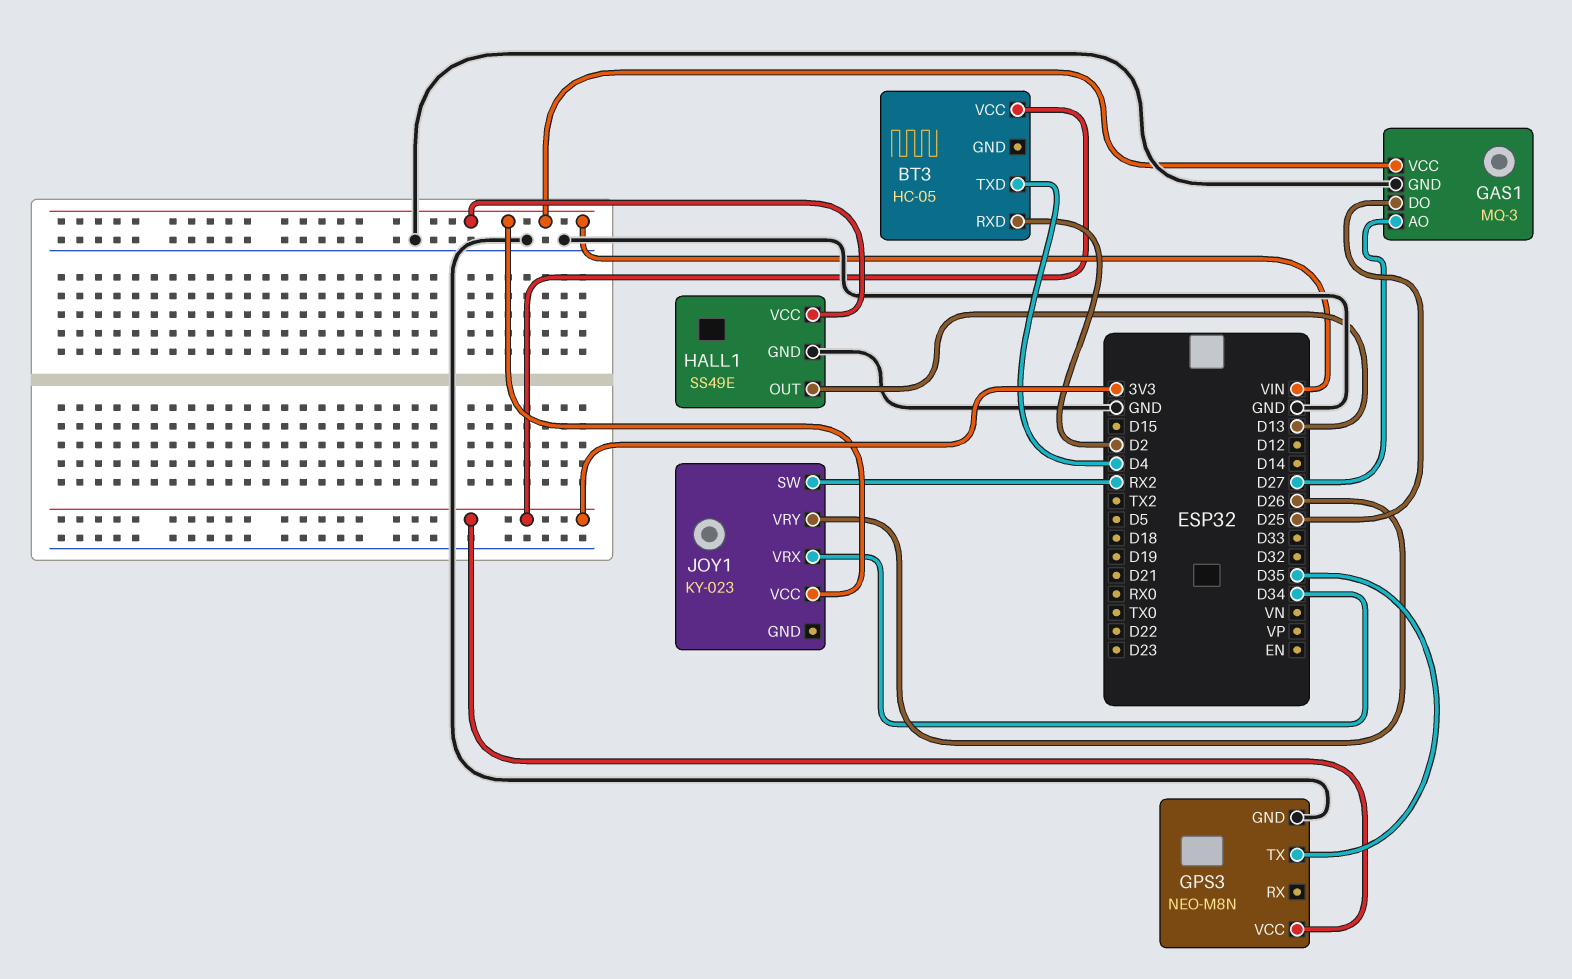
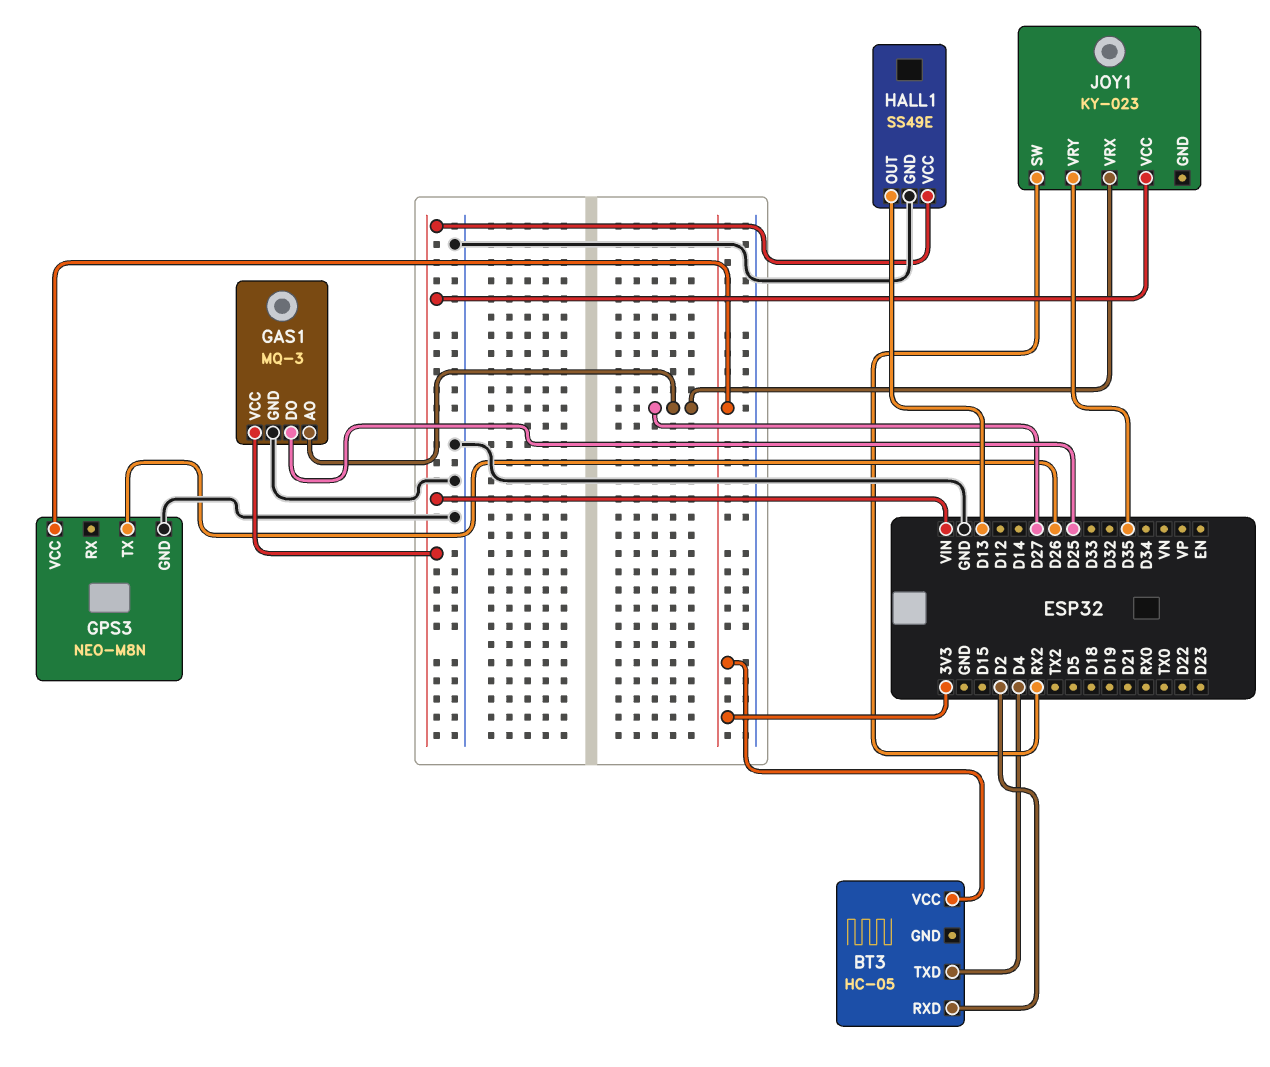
GPS3 pin TX: D35 -> D26
JOY1 pin VRX: D34 -> D27
JOY1 pin VRY: D26 -> D35

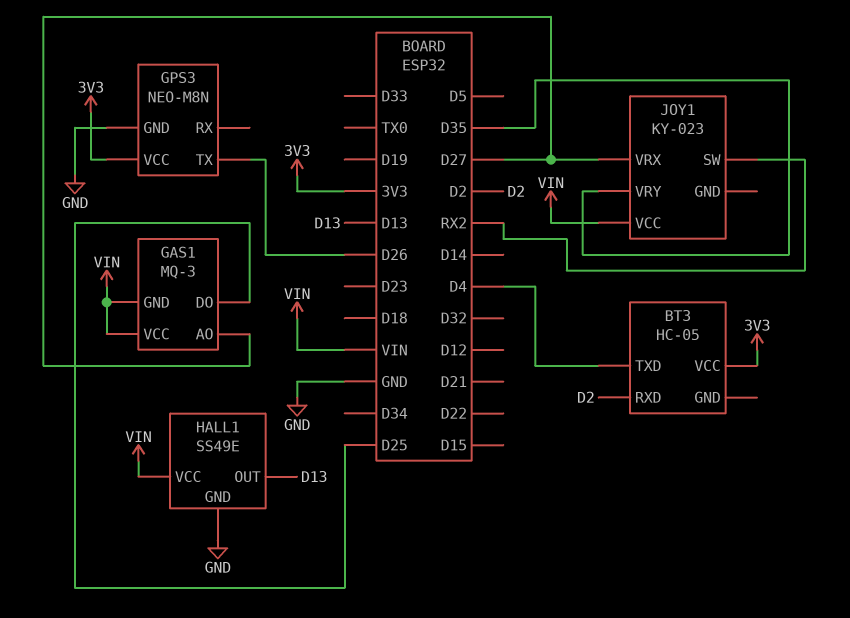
GAS1 pin GND: GND -> VIN

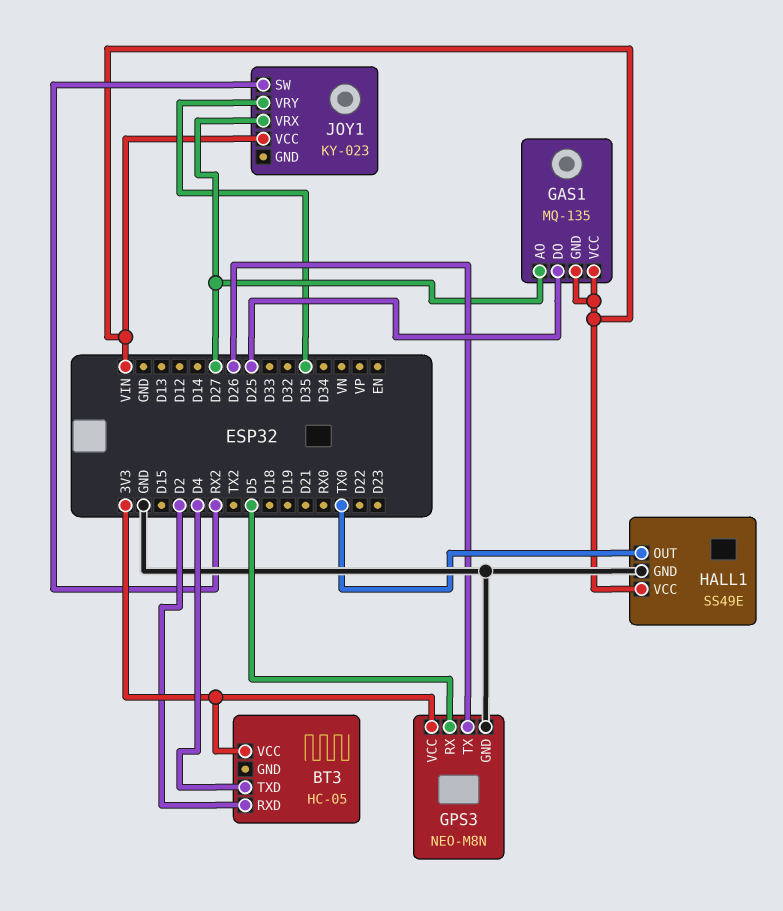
GAS1: MQ-3 -> MQ-135
GPS3 pin RX: none -> D5
HALL1 pin OUT: D13 -> TX0

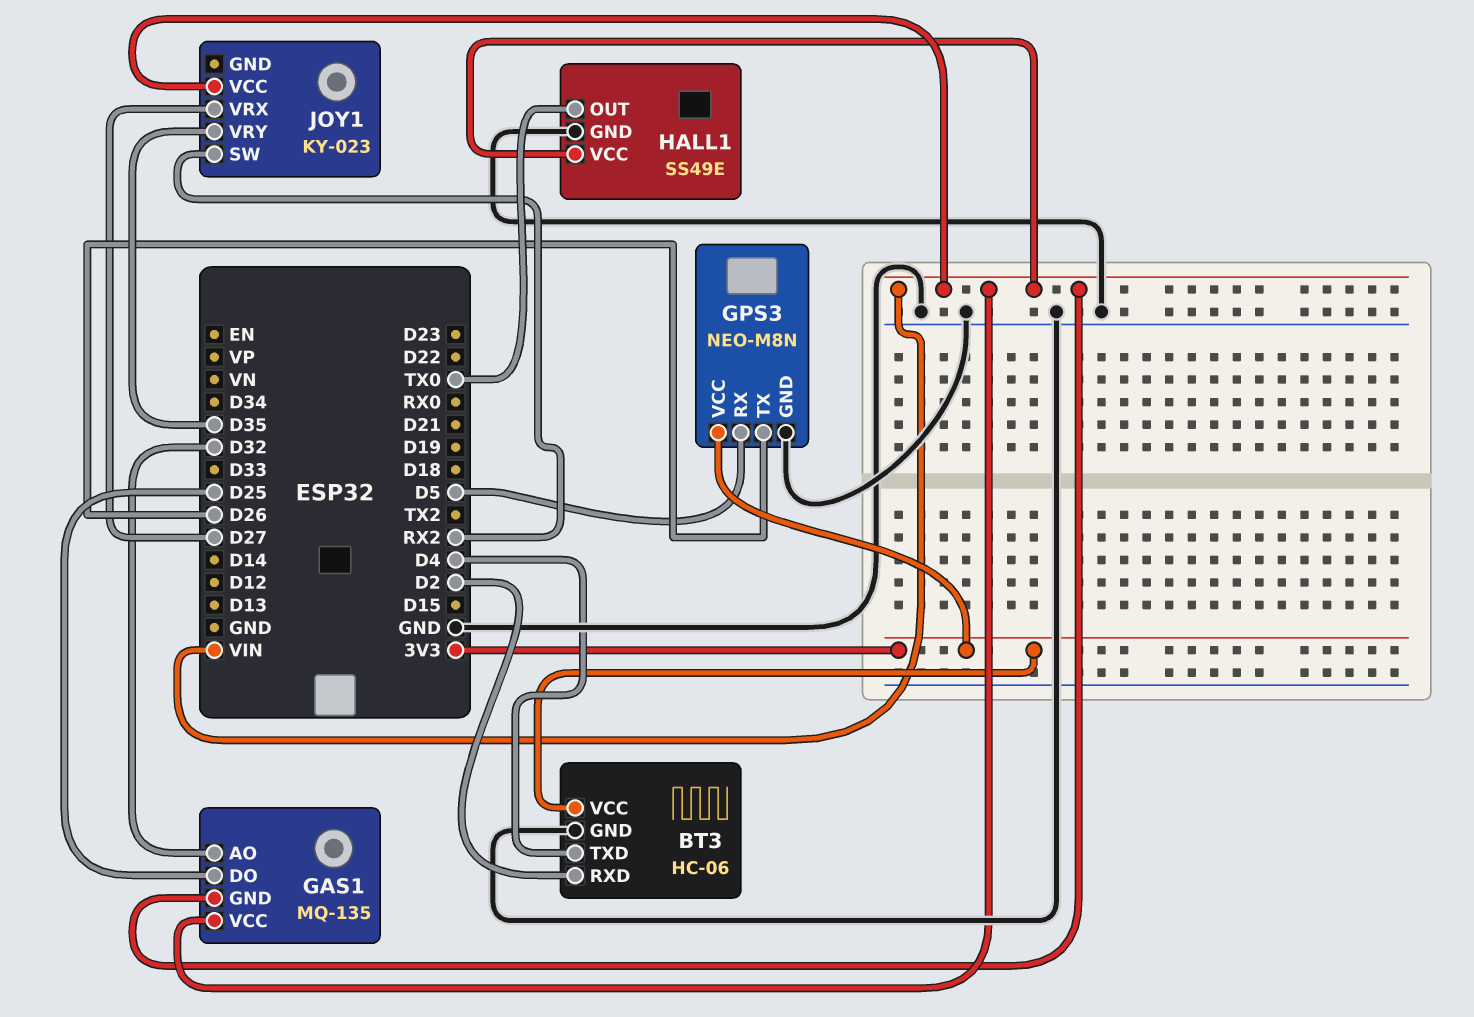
BT3: HC-05 -> HC-06
BT3 pin GND: none -> GND
GAS1 pin AO: D27 -> D32

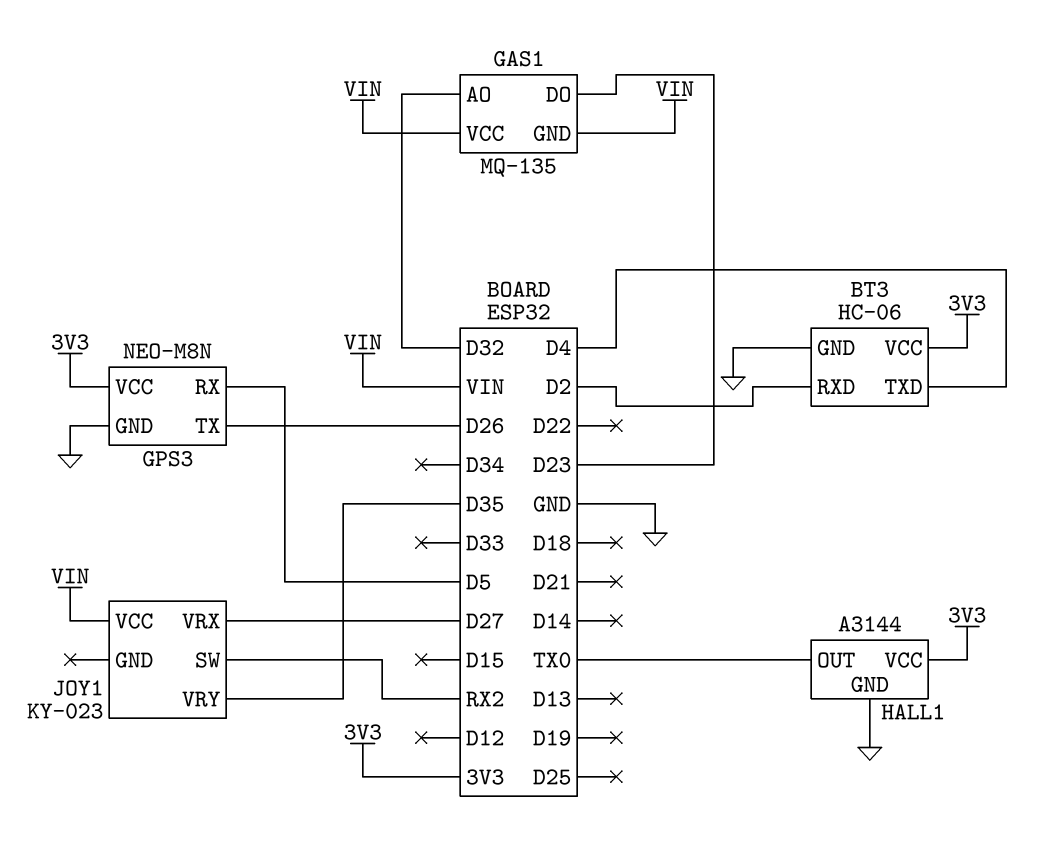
GAS1 pin DO: D25 -> D23
HALL1: SS49E -> A3144
HALL1 pin VCC: VIN -> 3V3

